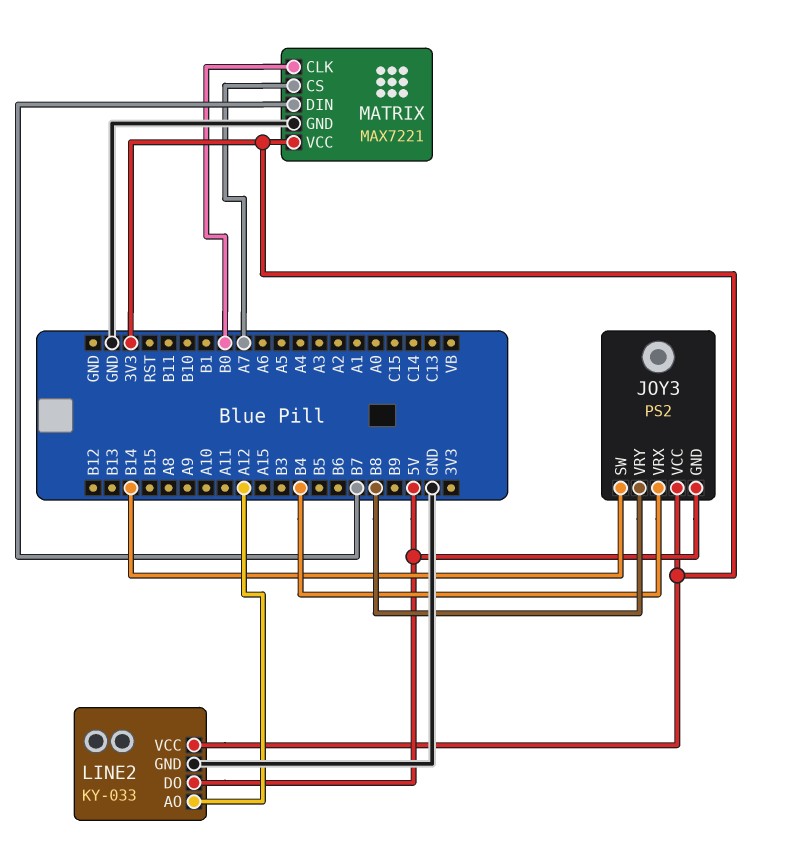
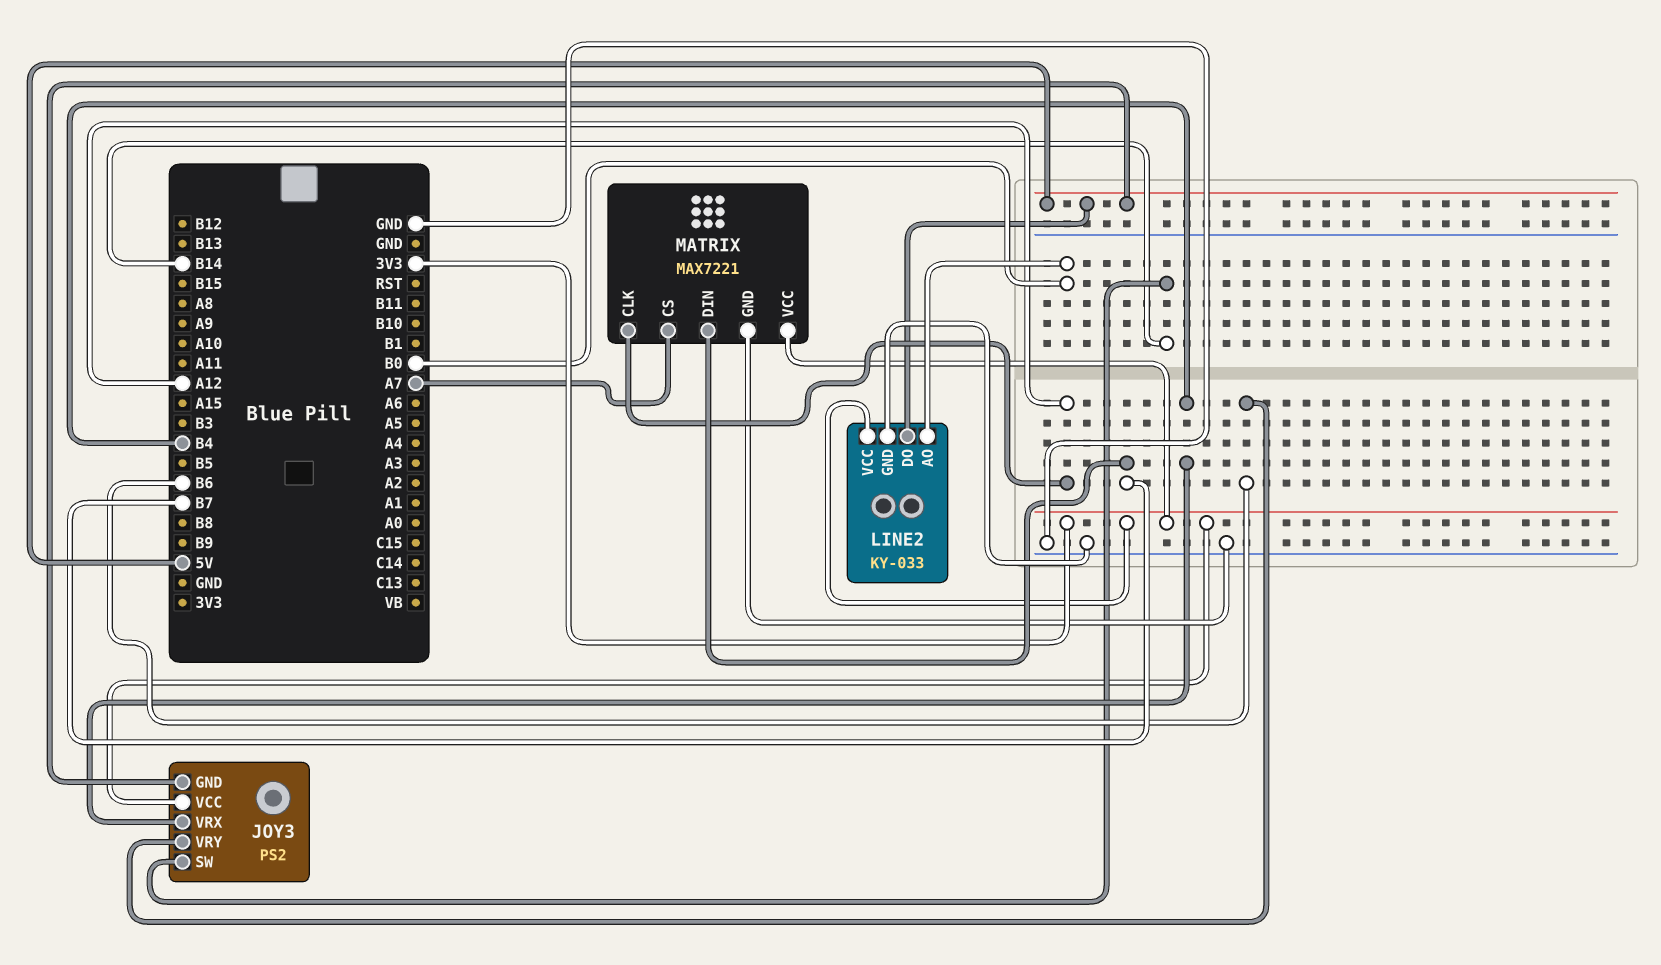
JOY3 pin VRY: B8 -> B6
LINE2 pin AO: A12 -> B0
MATRIX pin CLK: B0 -> A12

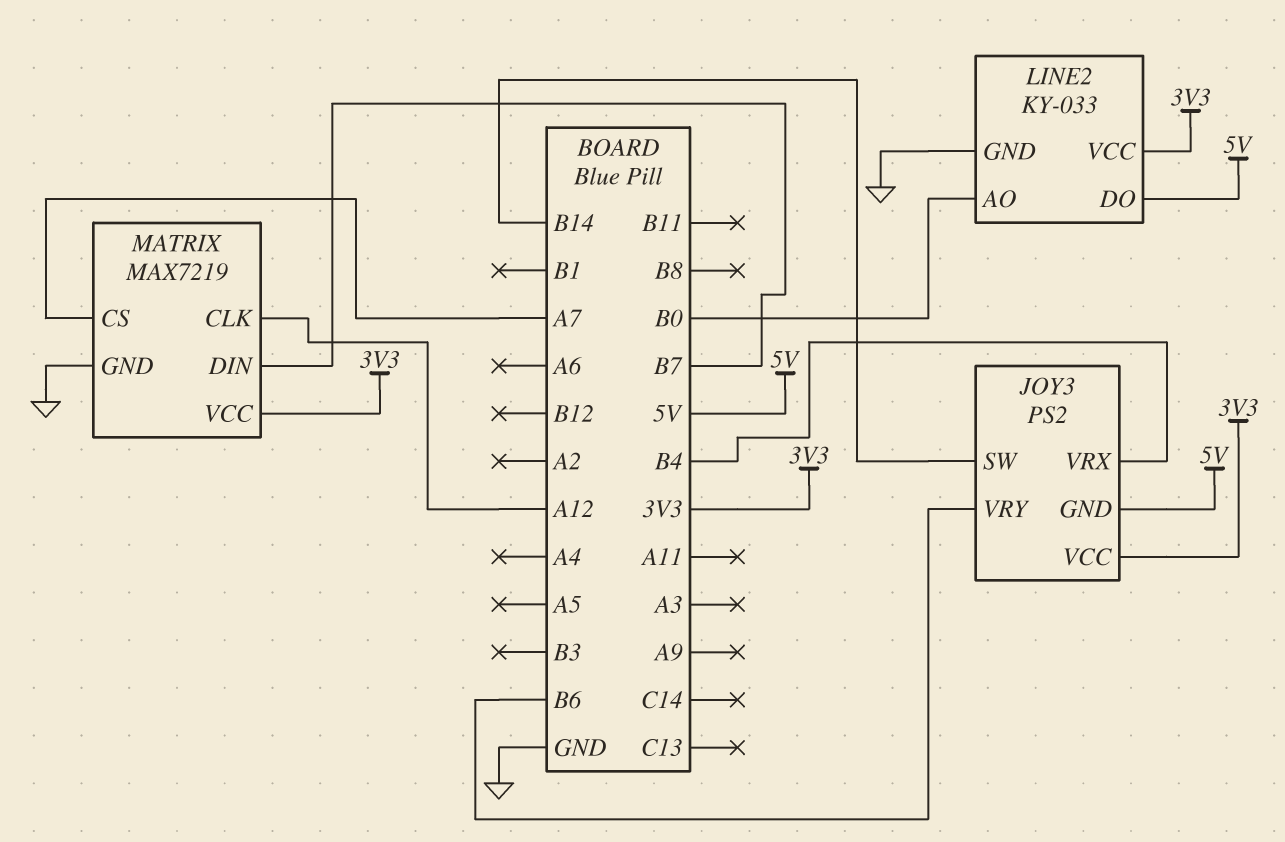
MATRIX: MAX7221 -> MAX7219

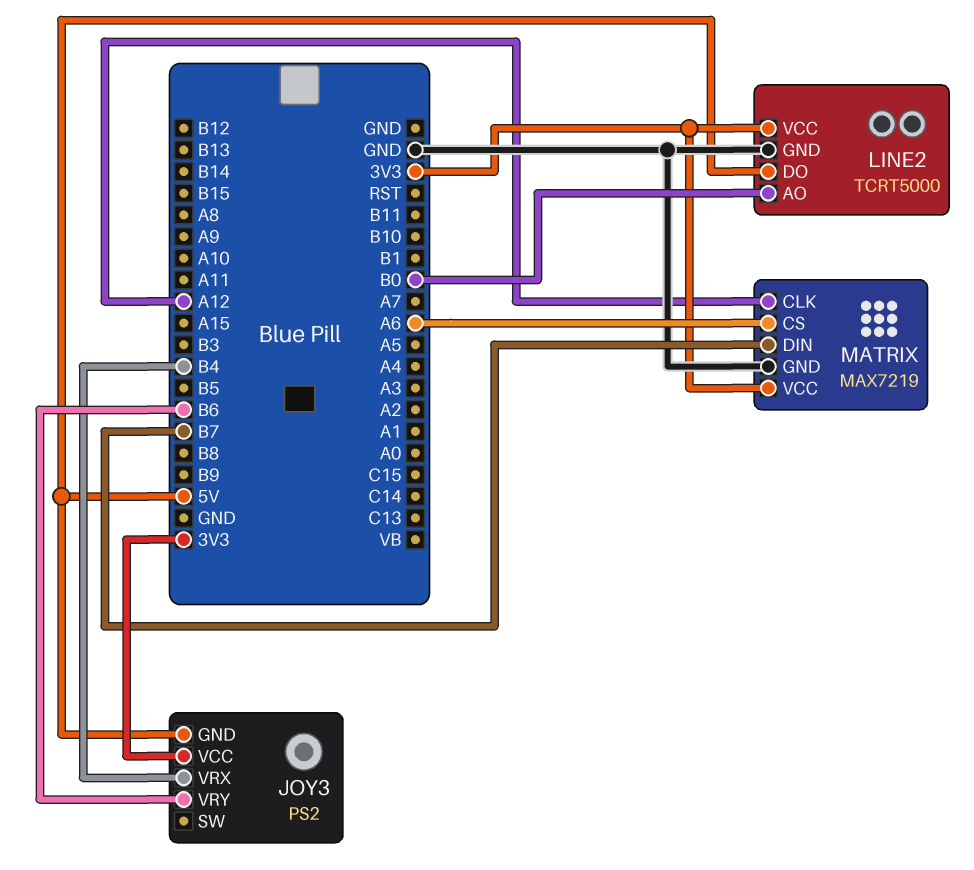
JOY3 pin SW: B14 -> none
LINE2: KY-033 -> TCRT5000
MATRIX pin CS: A7 -> A6

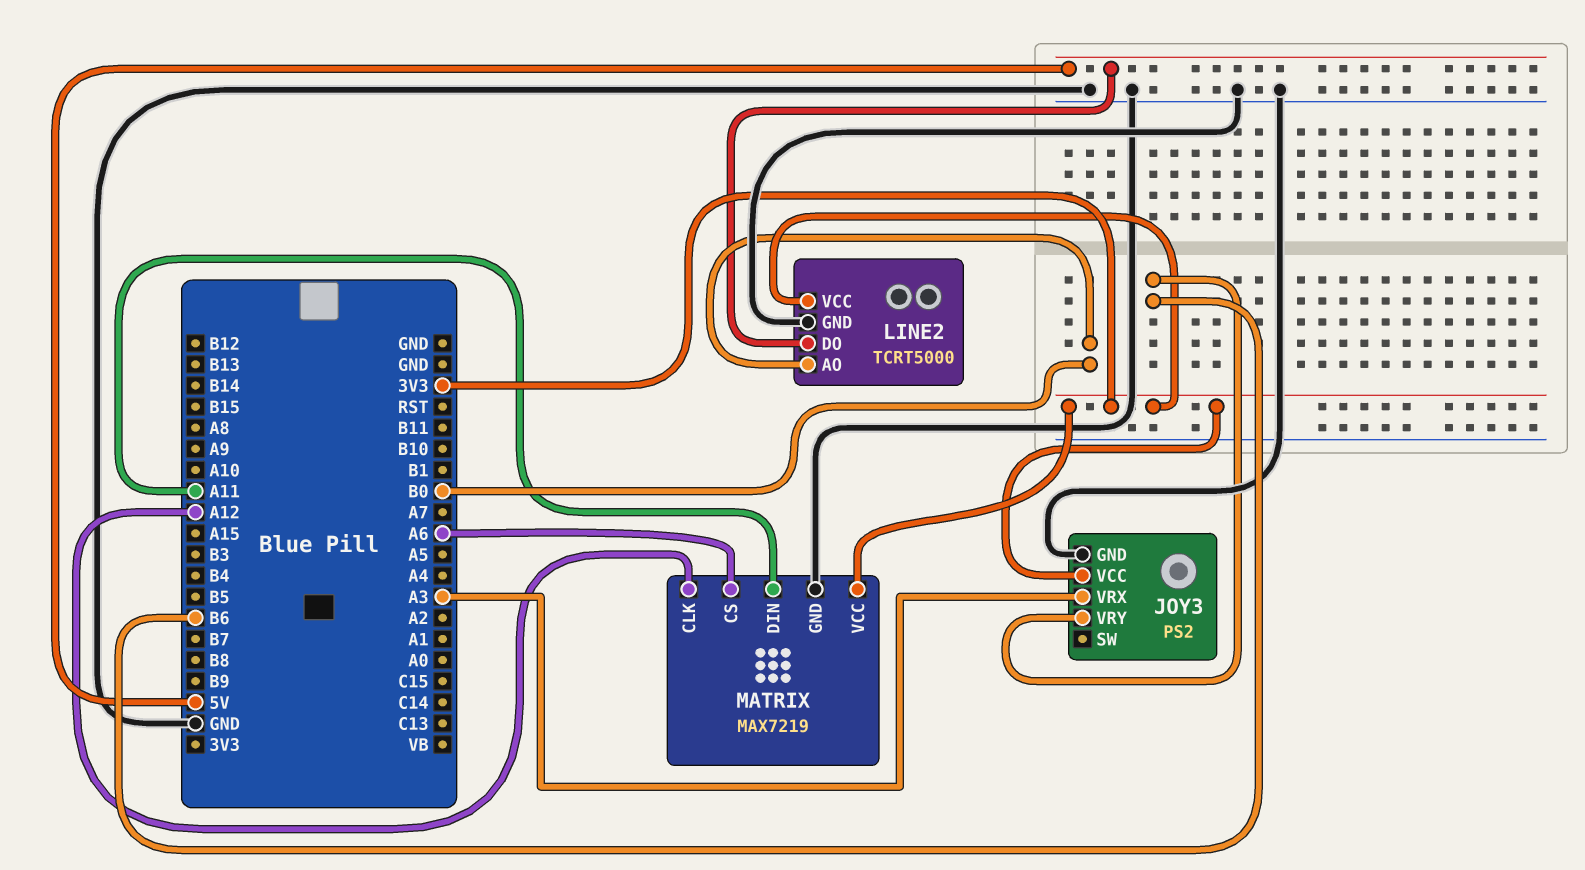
JOY3 pin GND: 5V -> GND
JOY3 pin VRX: B4 -> A3
MATRIX pin DIN: B7 -> A11

